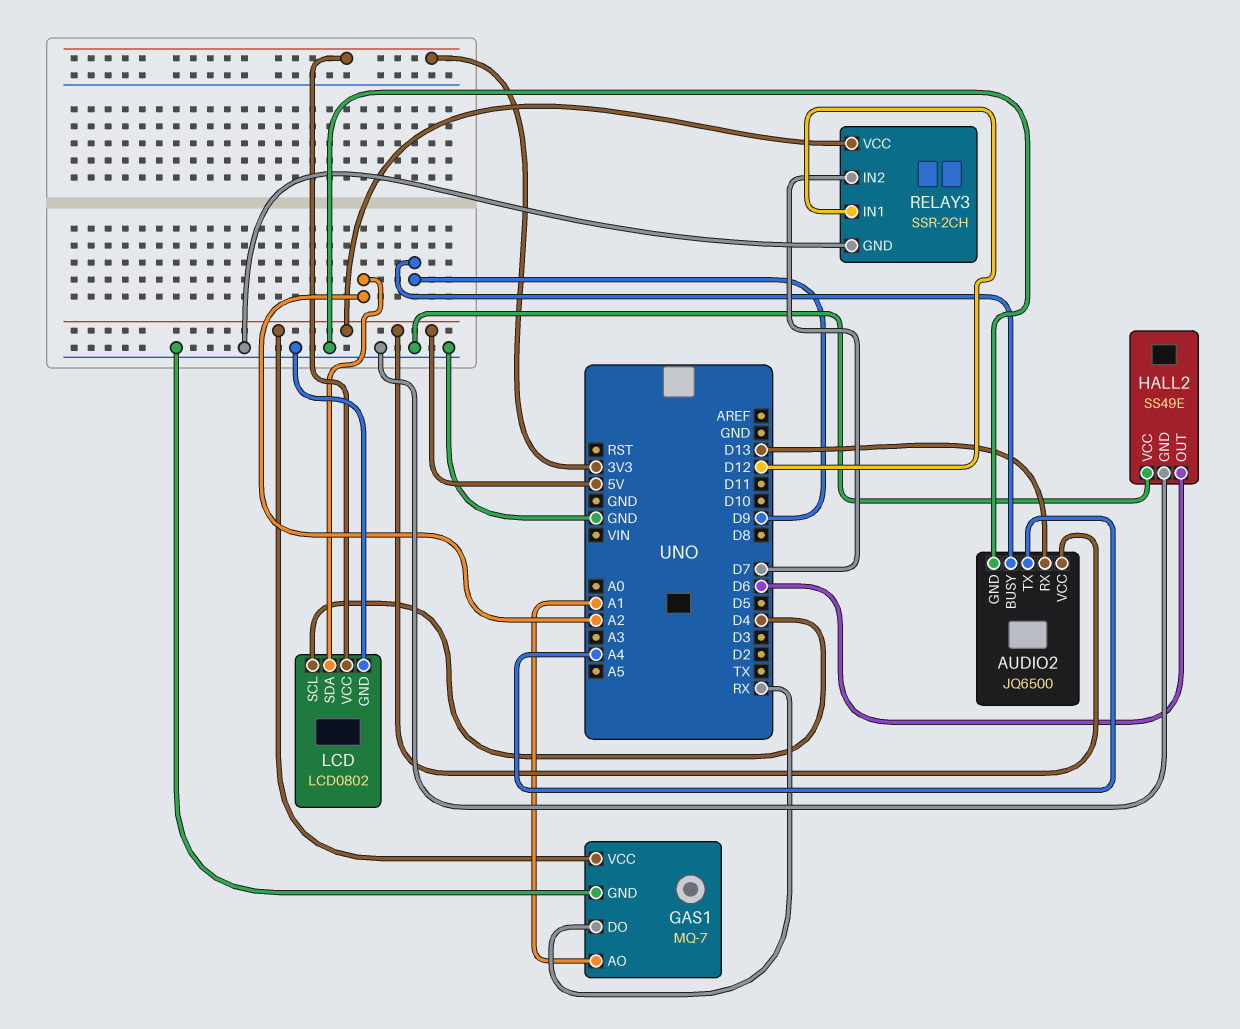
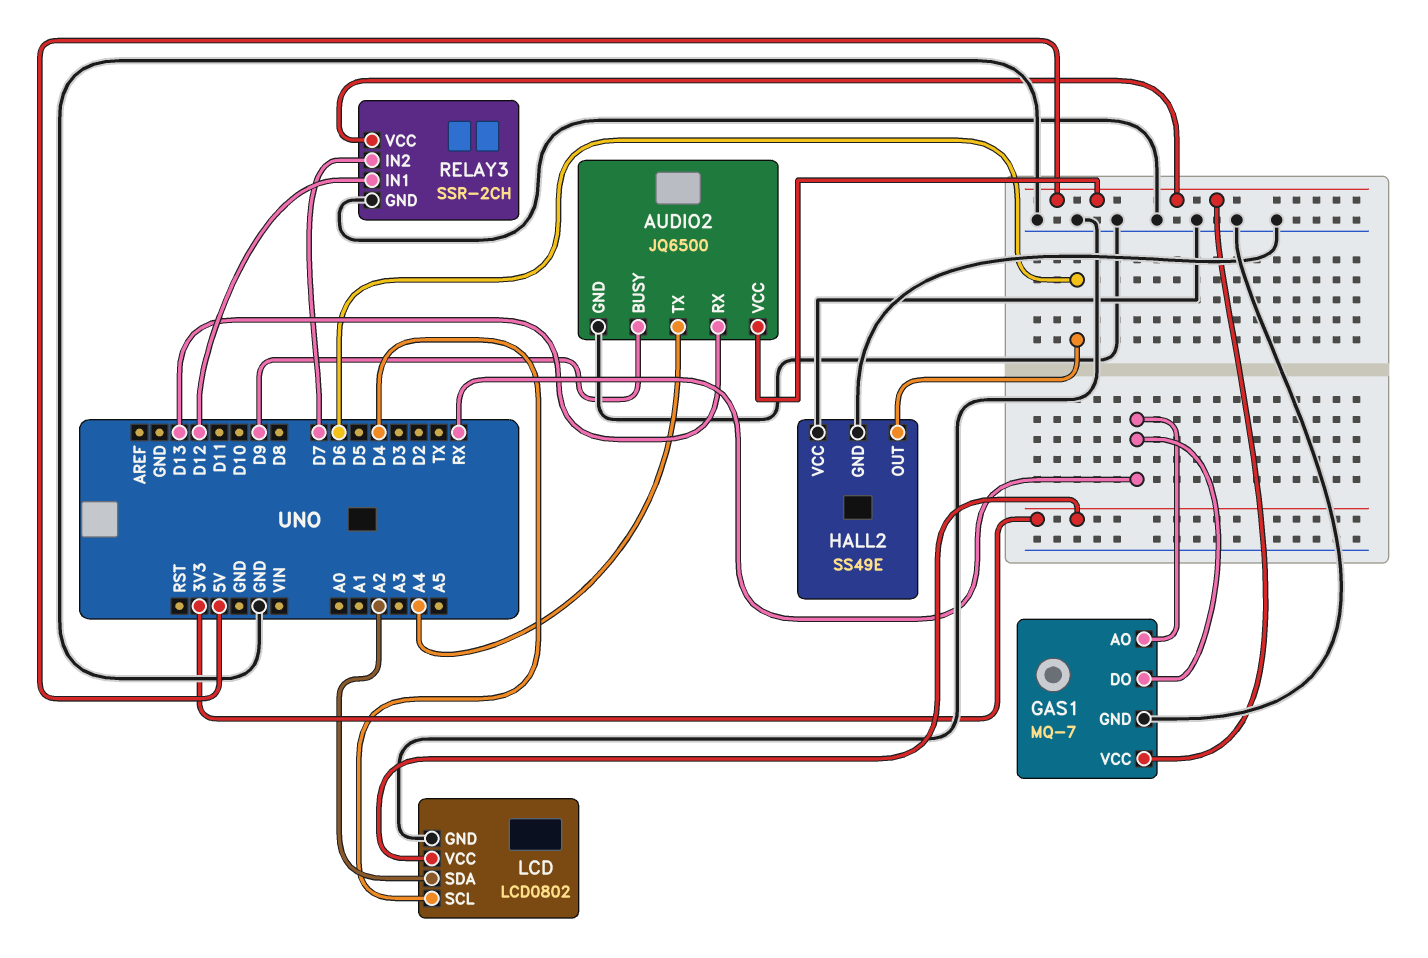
GAS1 pin AO: A1 -> RX

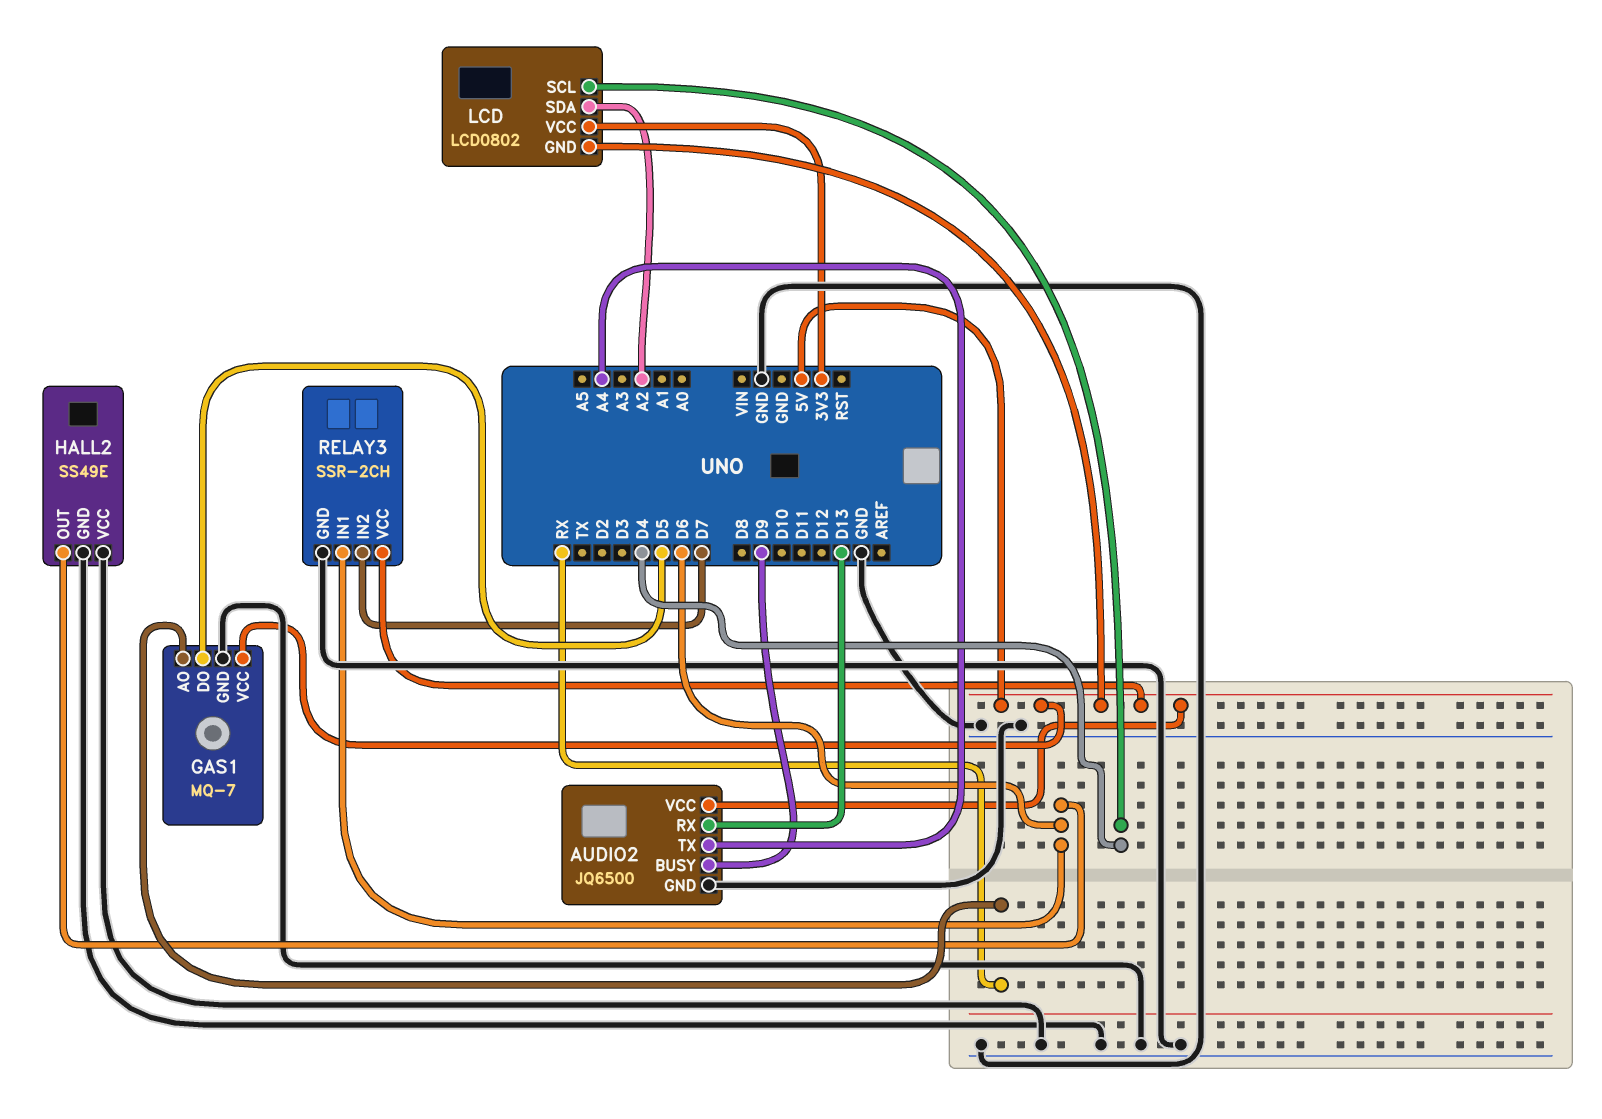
GAS1 pin DO: RX -> D5
LCD pin GND: GND -> 5V
RELAY3 pin IN1: D12 -> D6

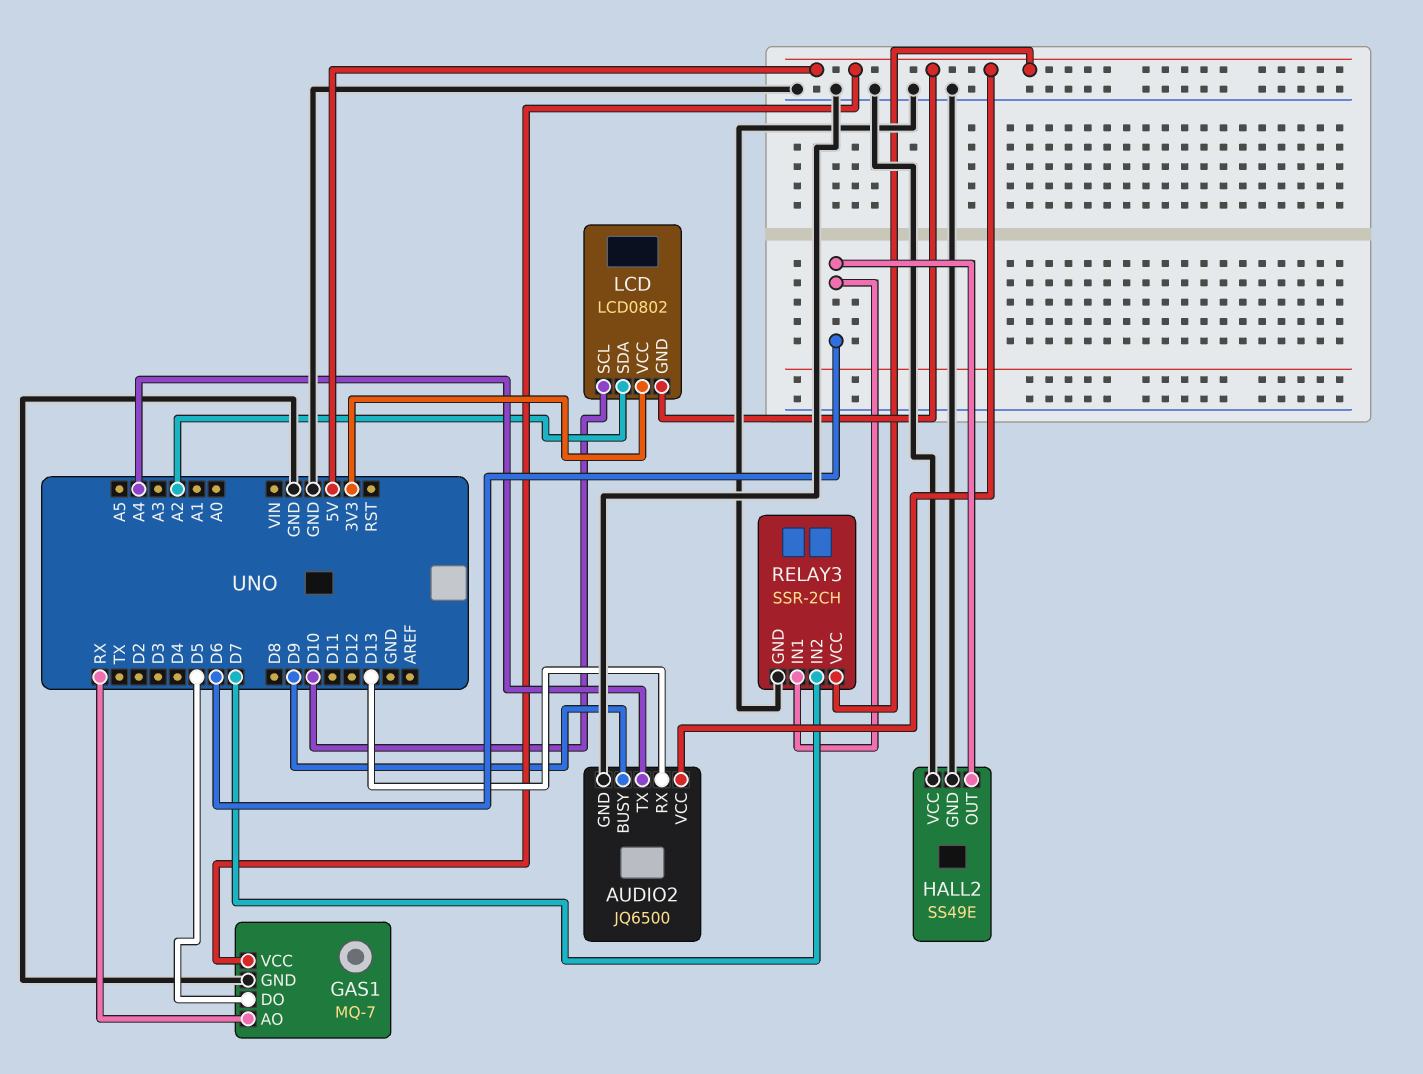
LCD pin SCL: D4 -> D10

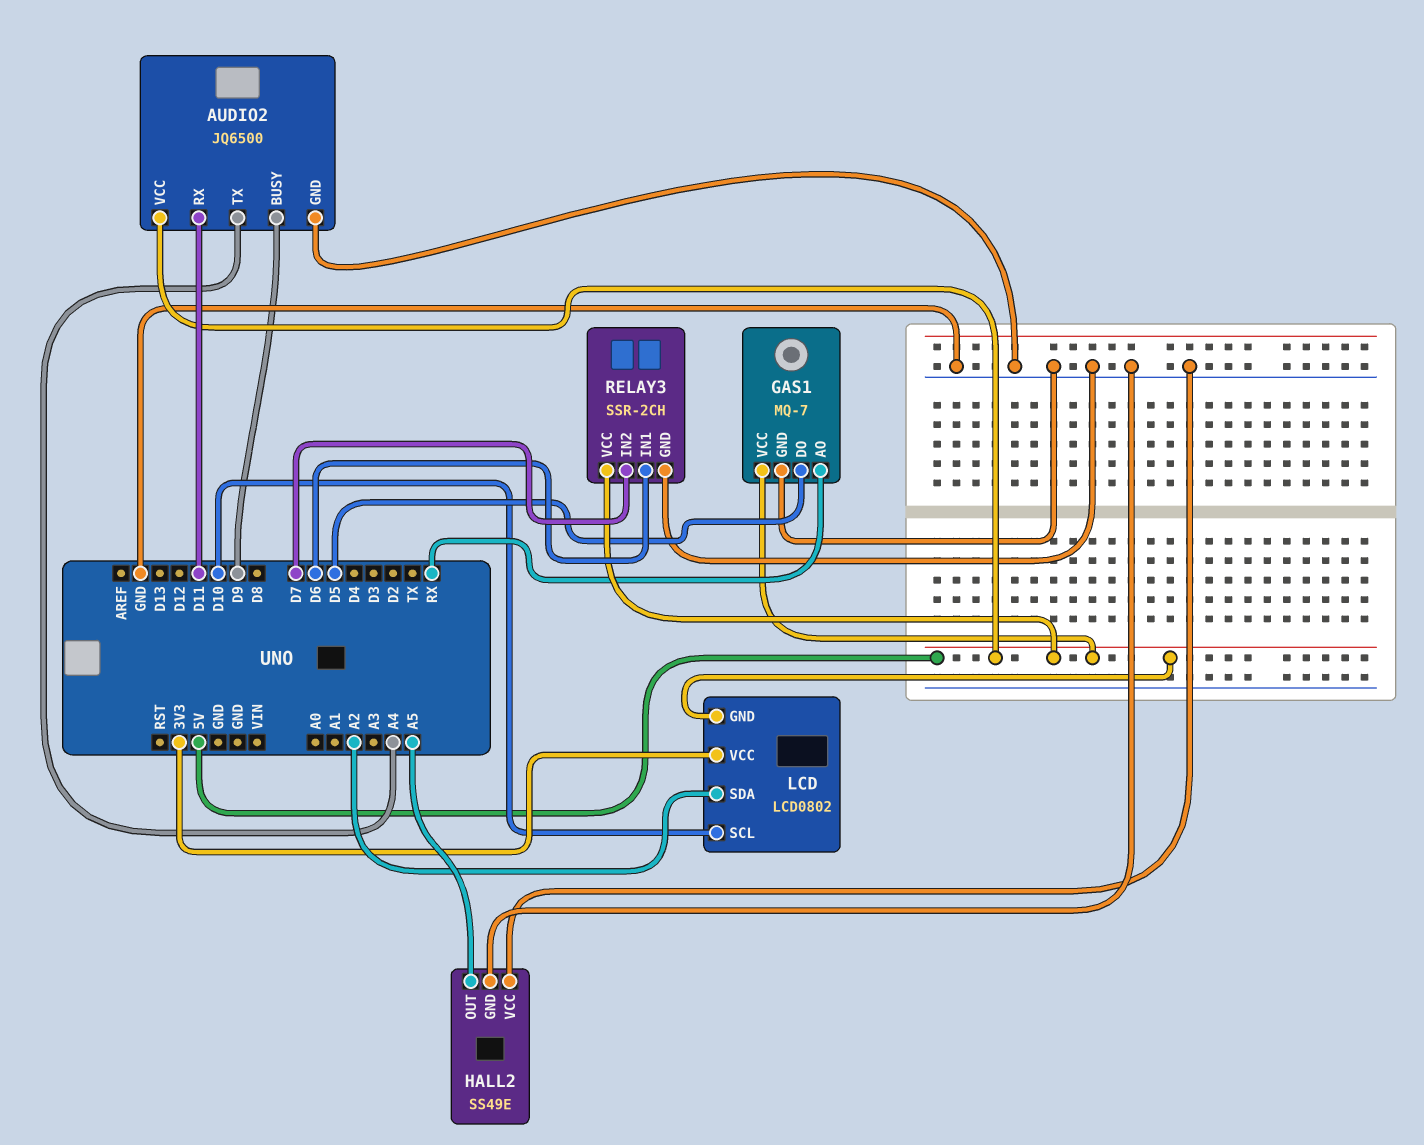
AUDIO2 pin RX: D13 -> D11
HALL2 pin OUT: D6 -> A5

